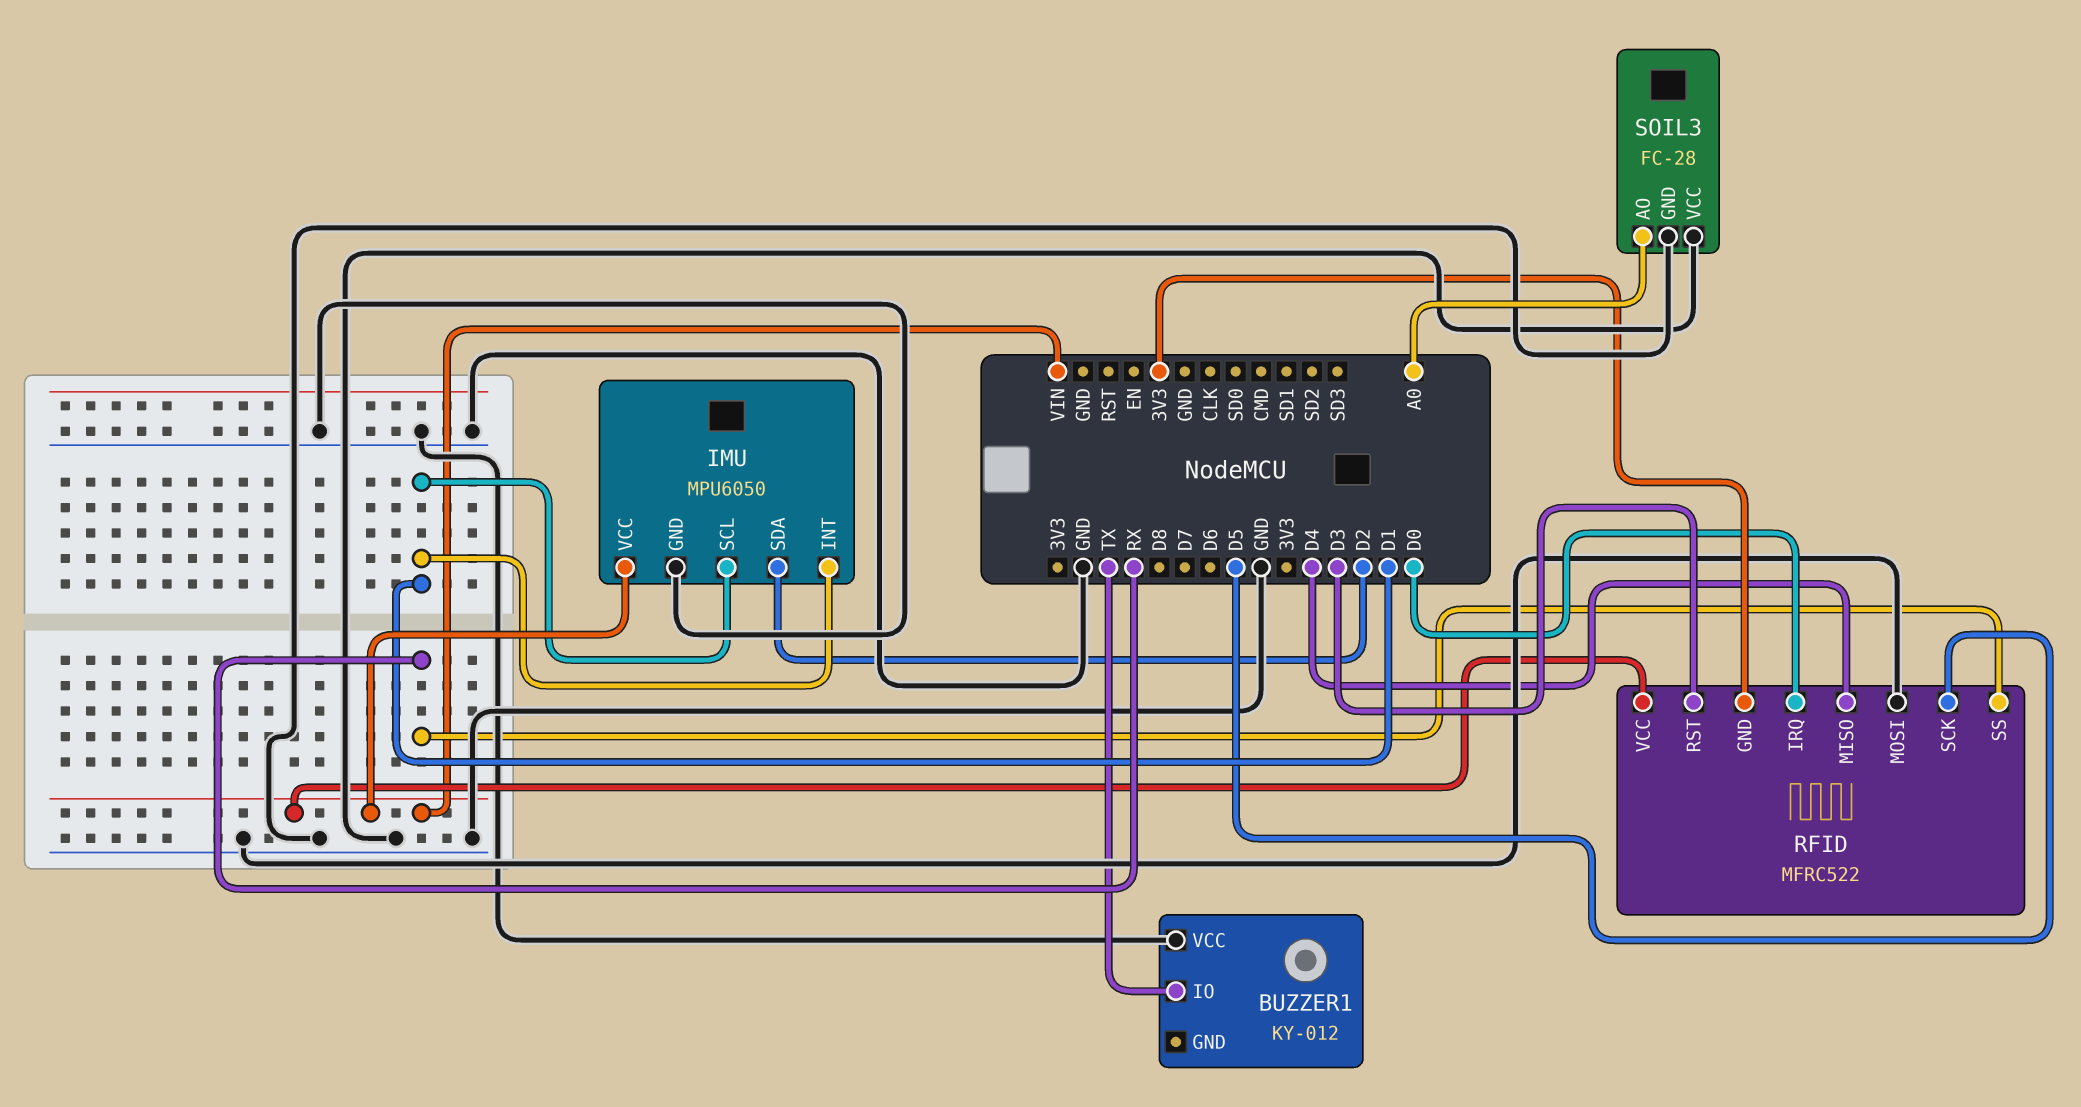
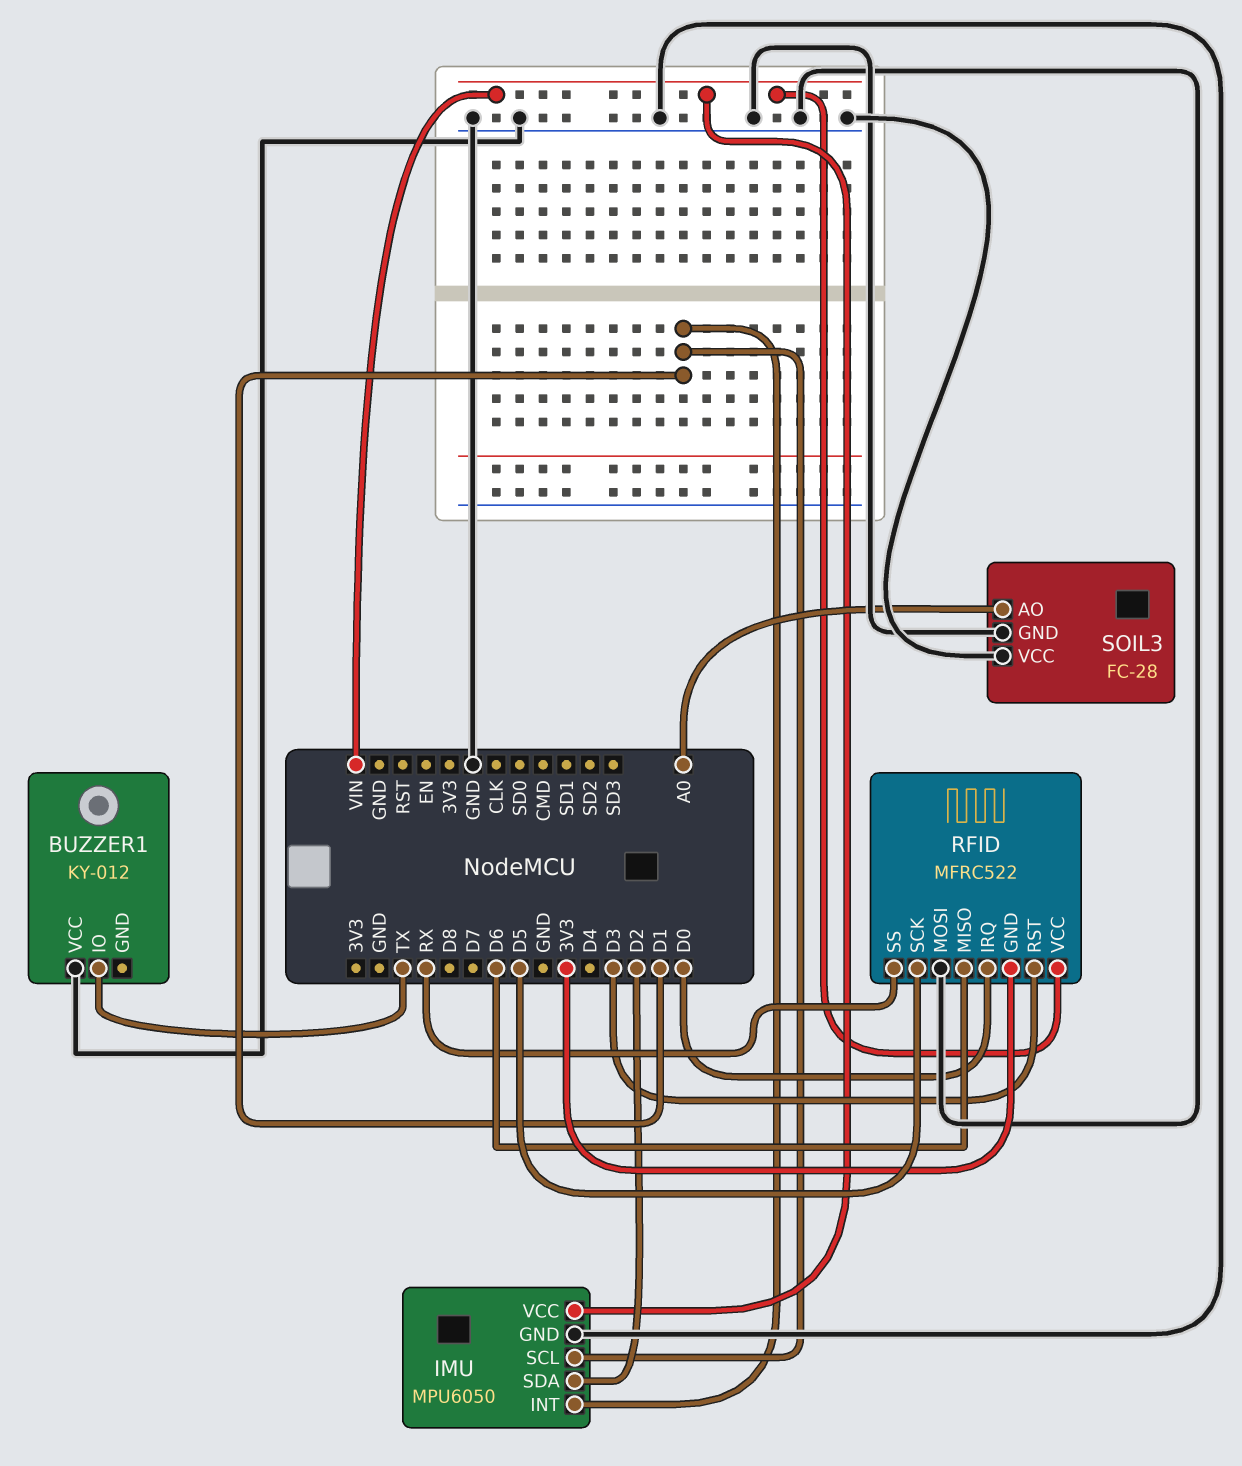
RFID pin MISO: D4 -> D6

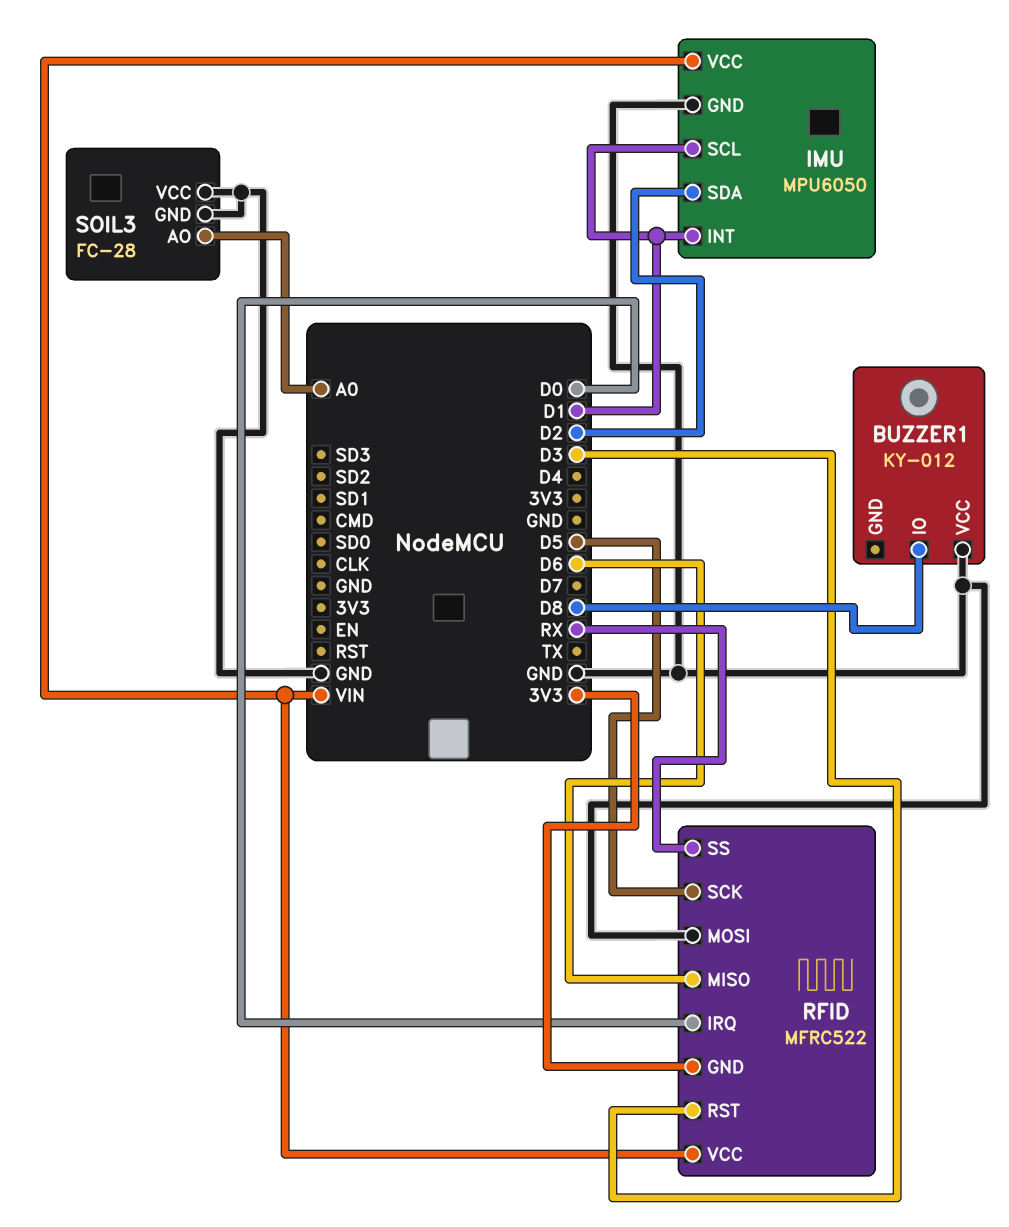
BUZZER1 pin IO: TX -> D8

